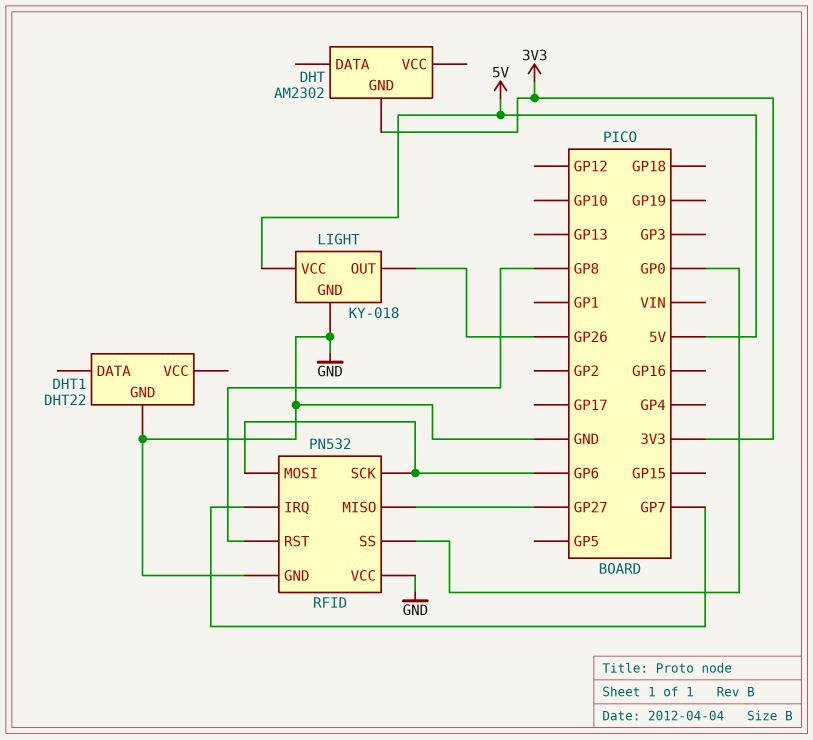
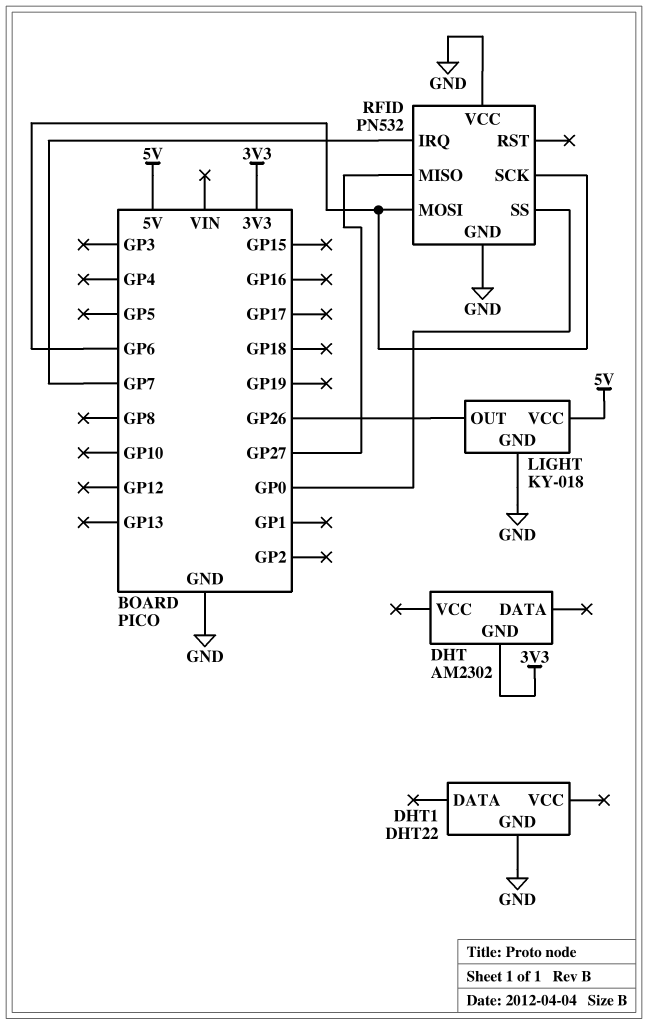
RFID pin RST: GP8 -> none

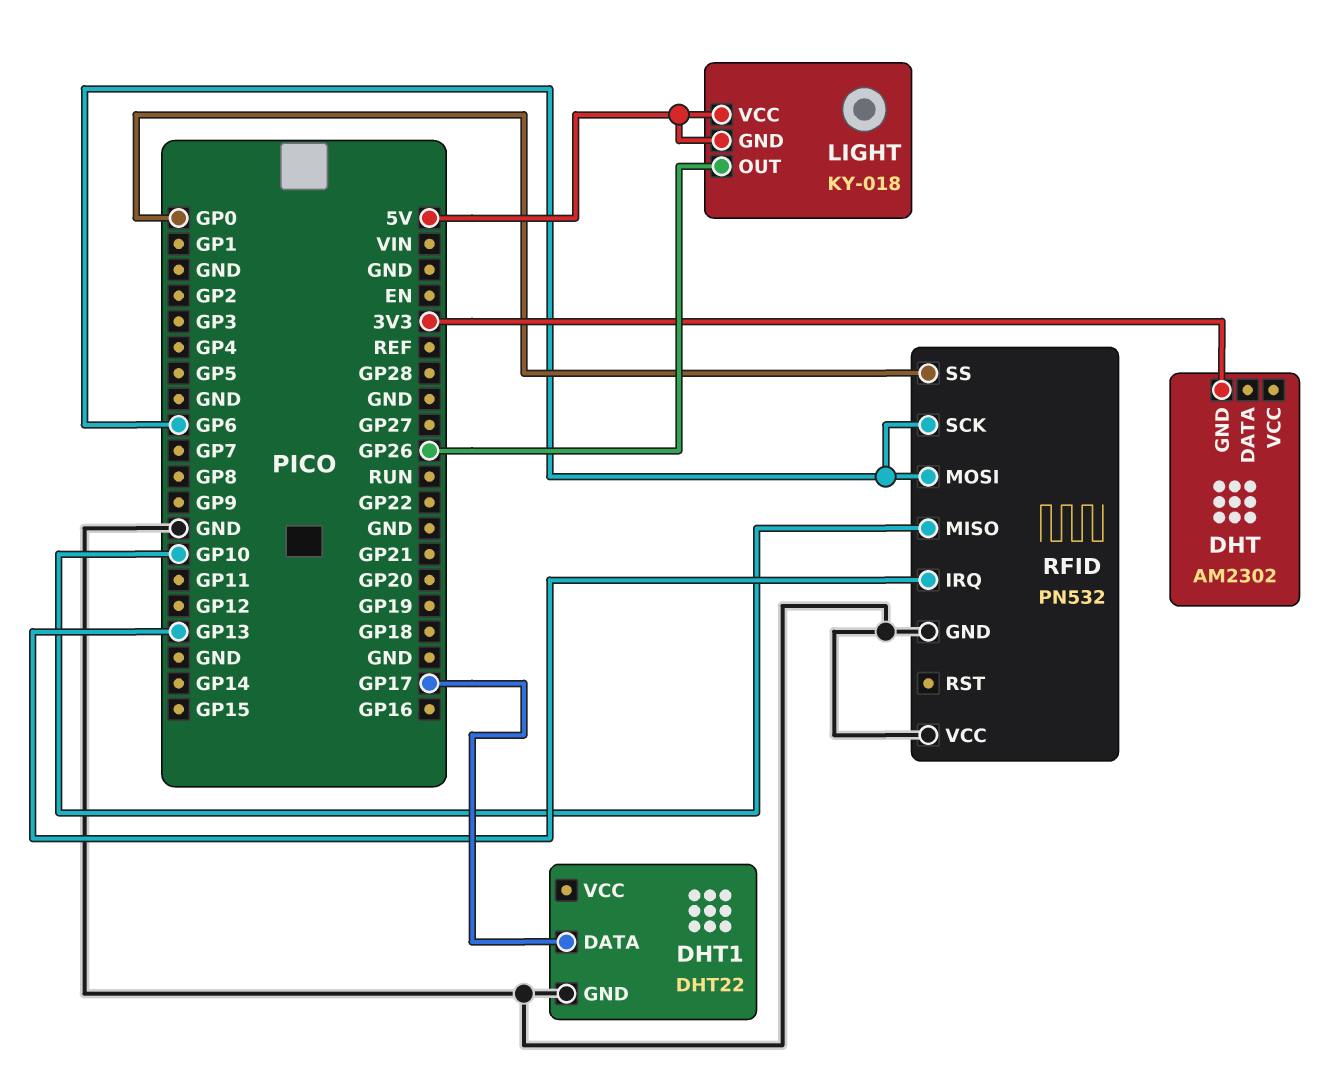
DHT1 pin DATA: none -> GP17
LIGHT pin GND: GND -> 5V
RFID pin IRQ: GP7 -> GP13
RFID pin MISO: GP27 -> GP10

